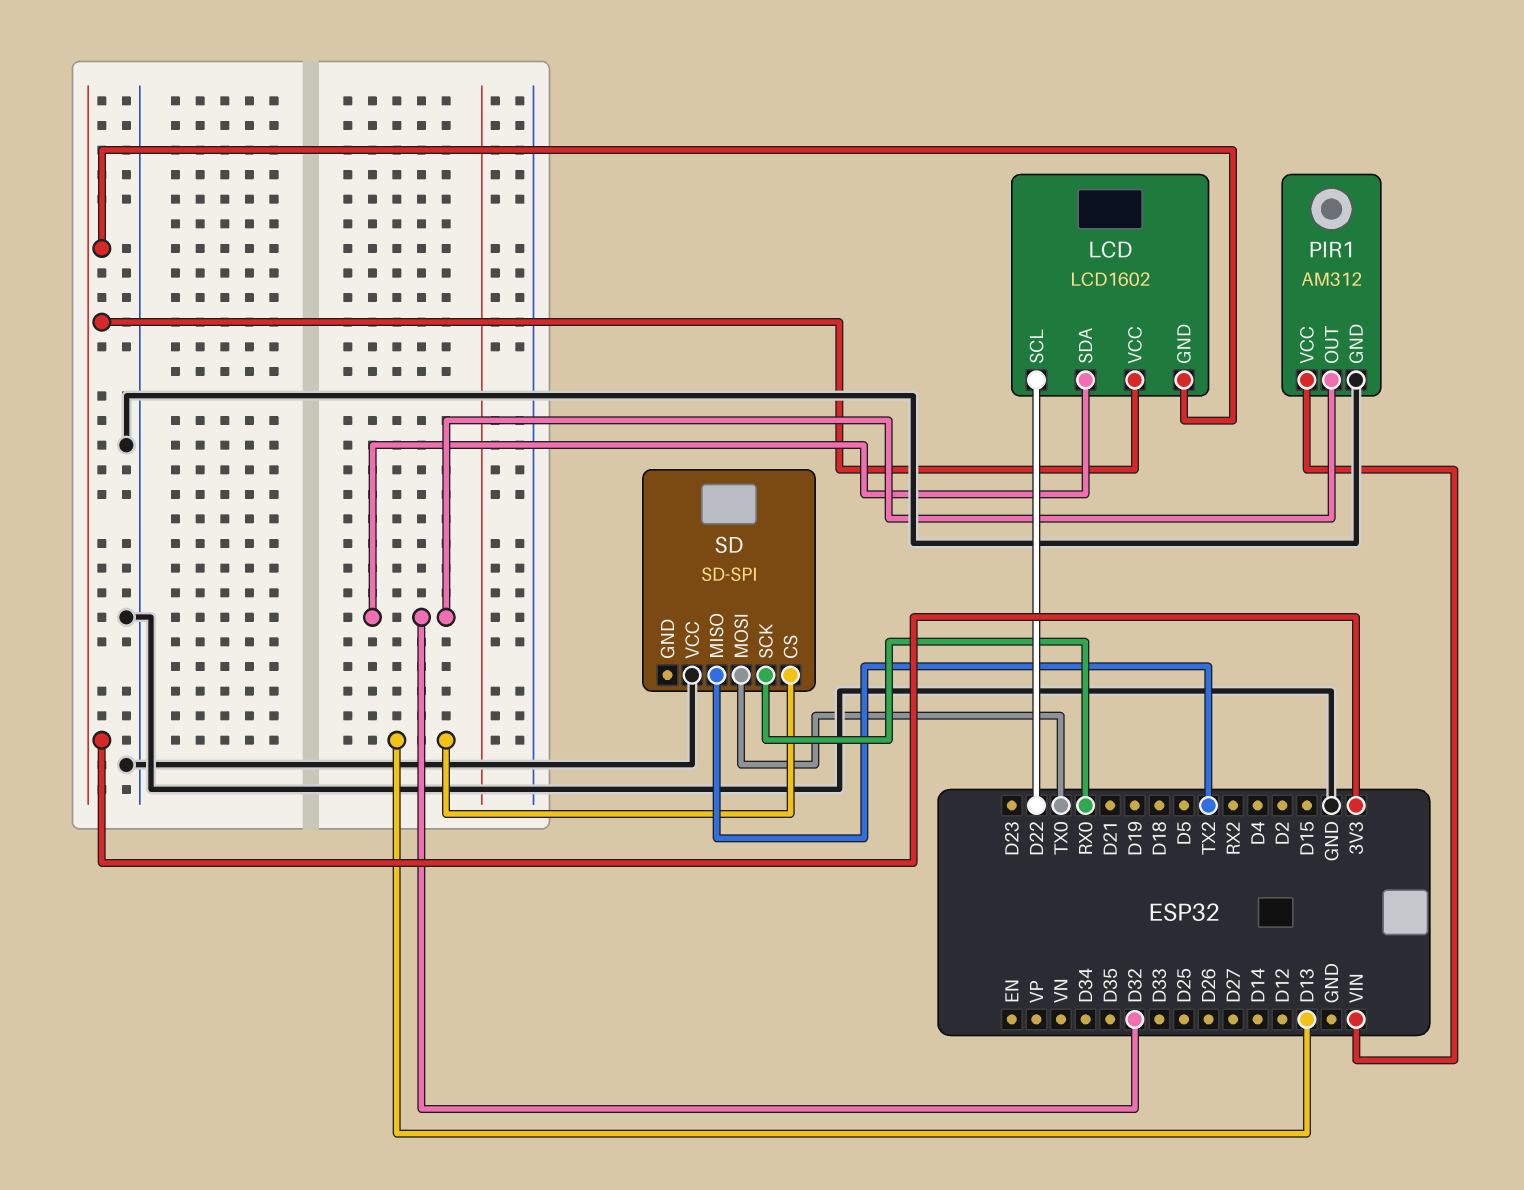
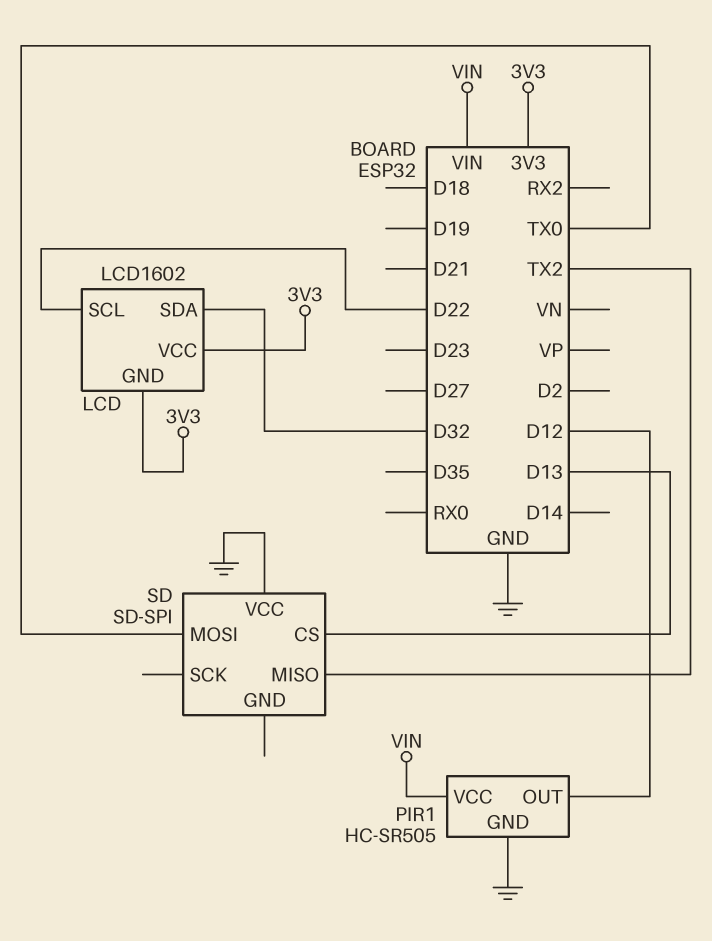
PIR1: AM312 -> HC-SR505
PIR1 pin OUT: D32 -> D12
SD pin SCK: RX0 -> none

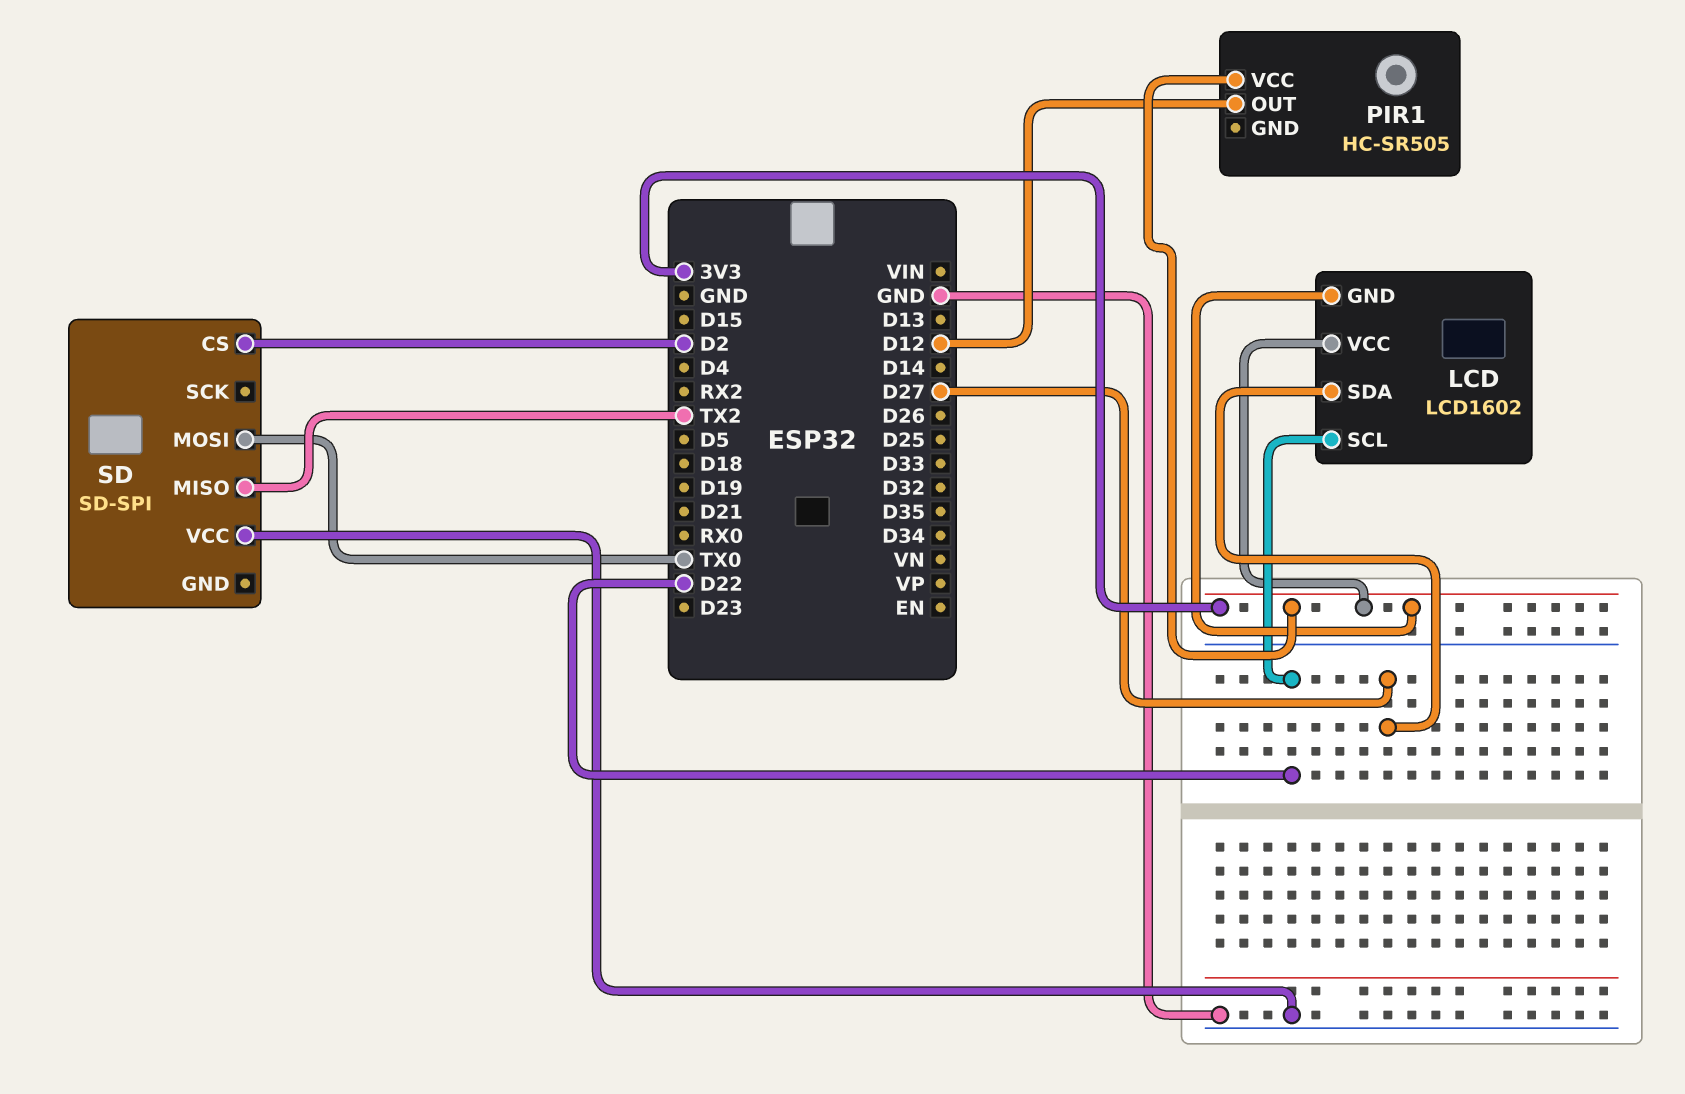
LCD pin SDA: D32 -> D27
PIR1 pin GND: GND -> none
PIR1 pin VCC: VIN -> 3V3
SD pin CS: D13 -> D2

